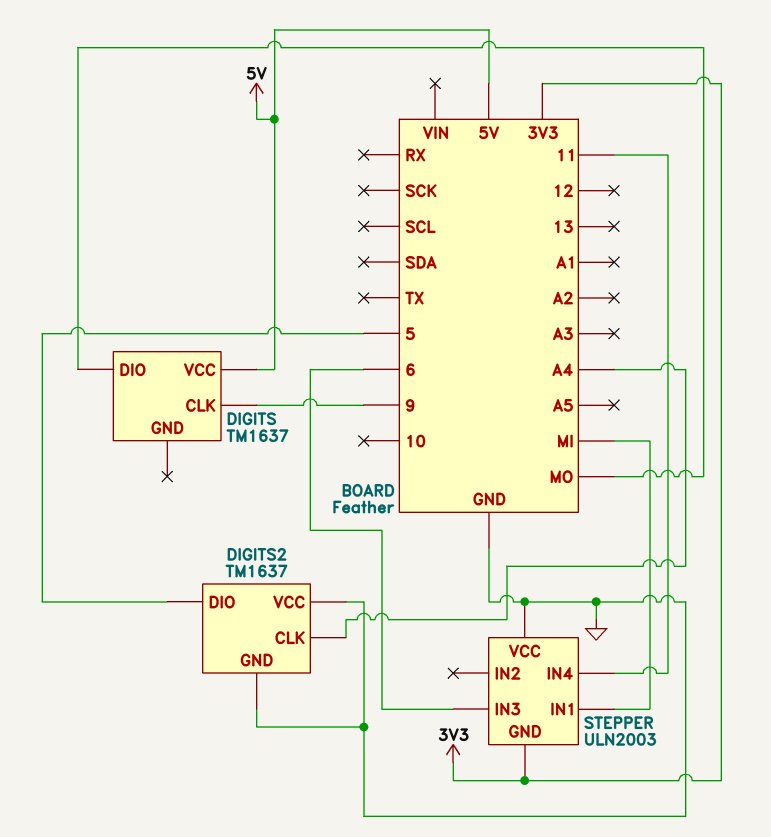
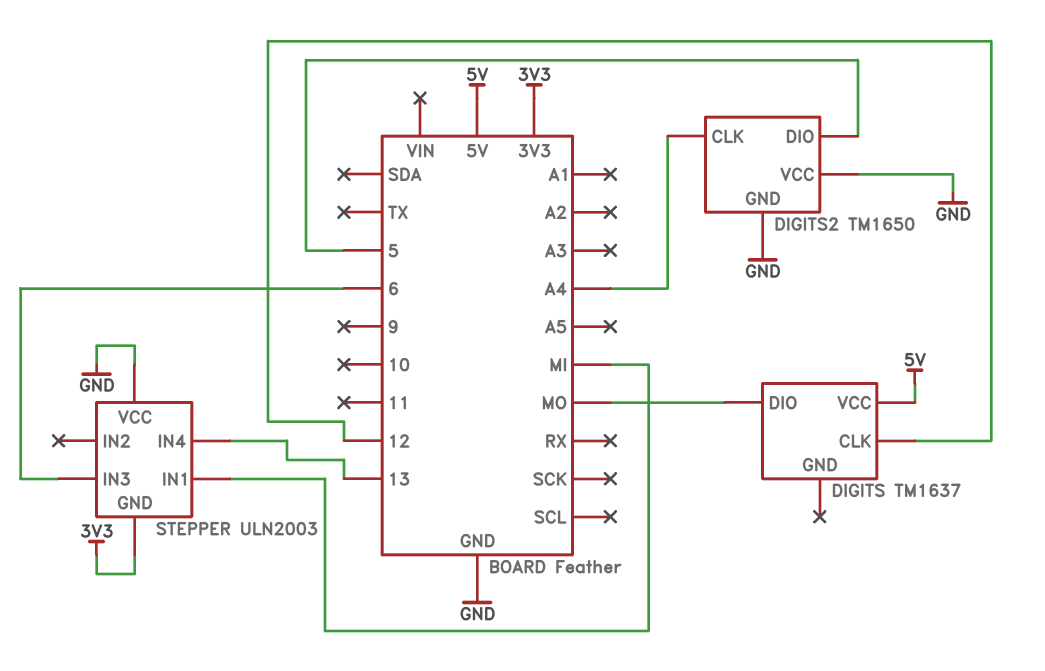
DIGITS pin CLK: 9 -> 12
DIGITS2: TM1637 -> TM1650
STEPPER pin IN4: 11 -> 13

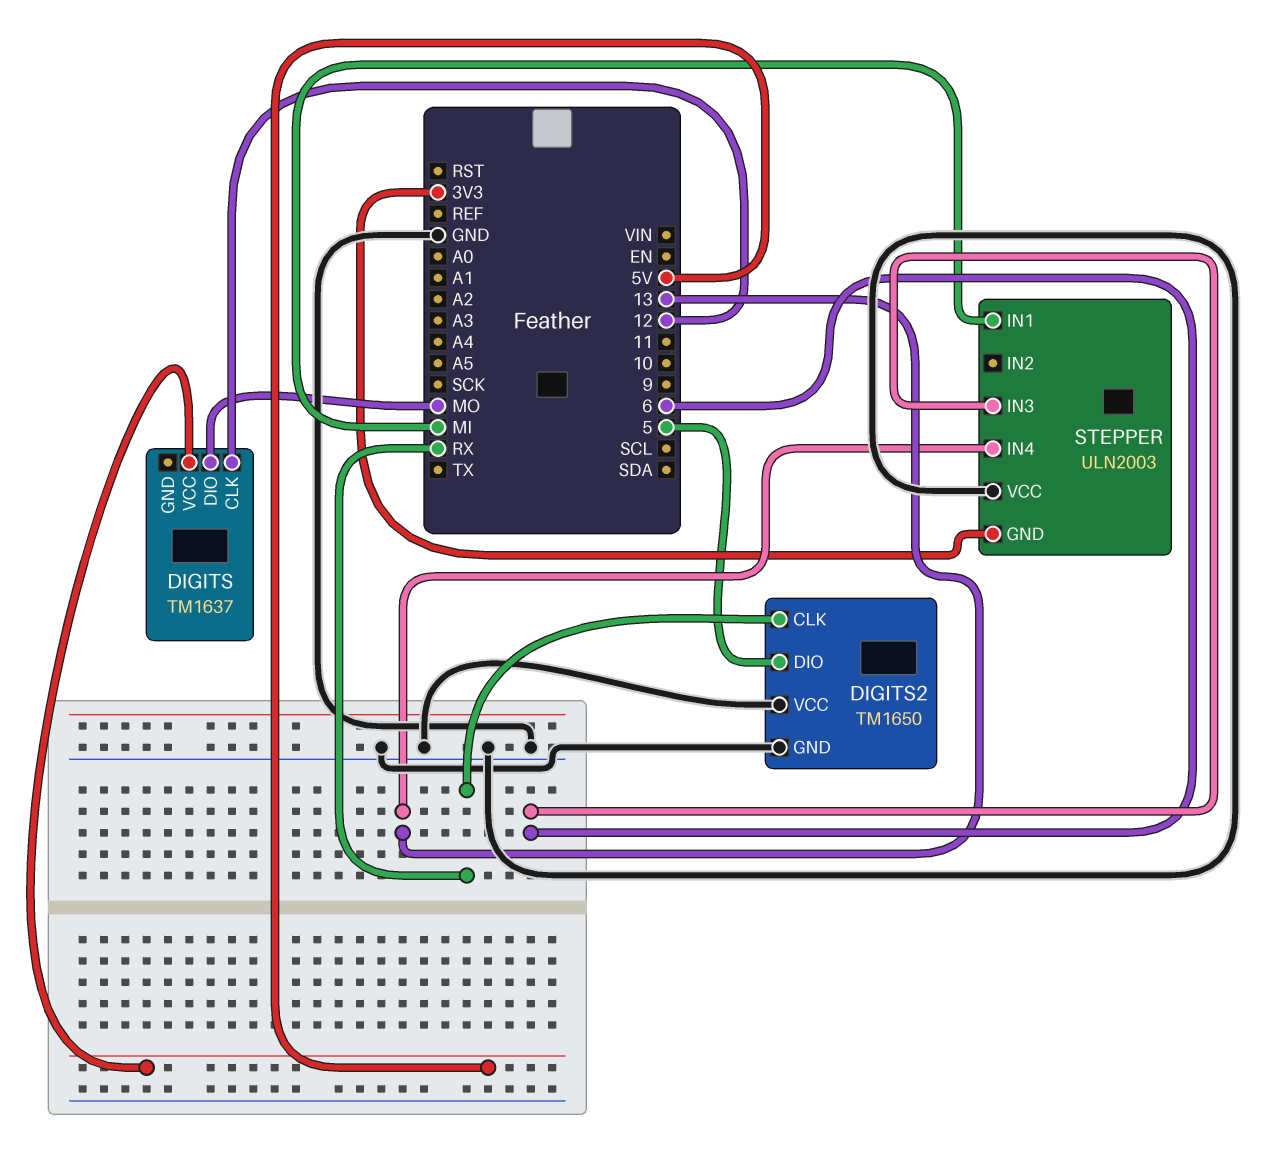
DIGITS2 pin CLK: A4 -> RX

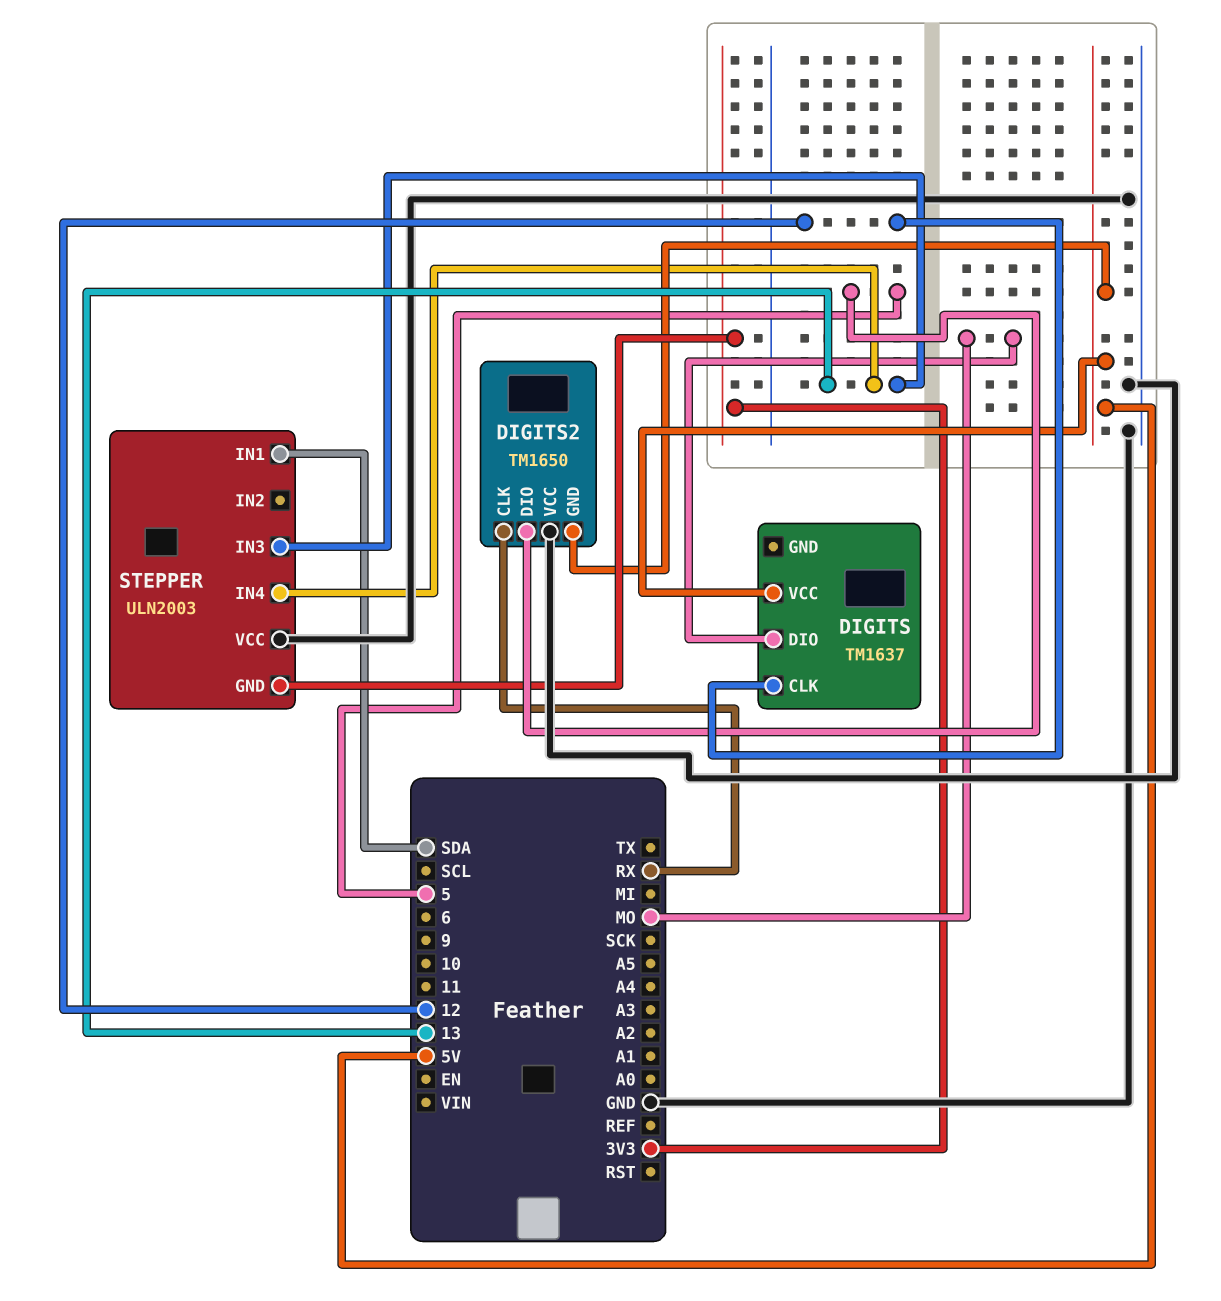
DIGITS2 pin GND: GND -> 5V
STEPPER pin IN1: MI -> SDA
STEPPER pin IN3: 6 -> 13

